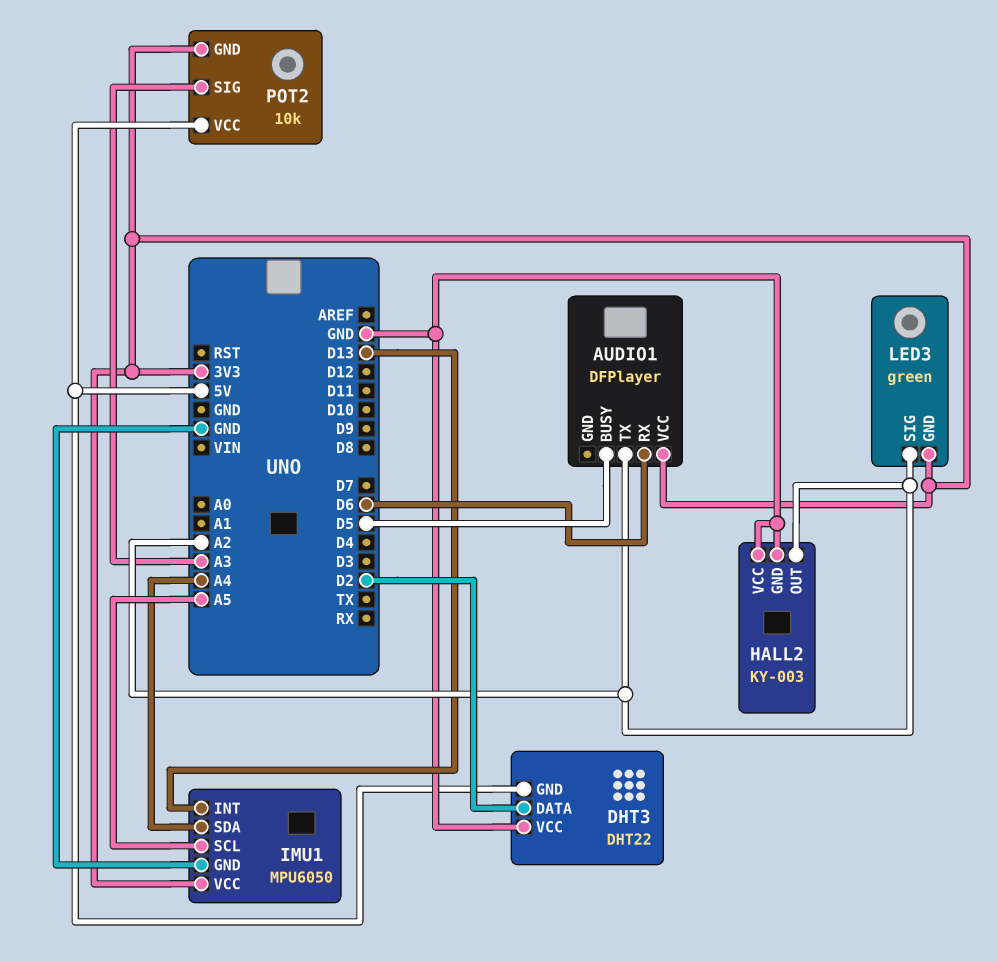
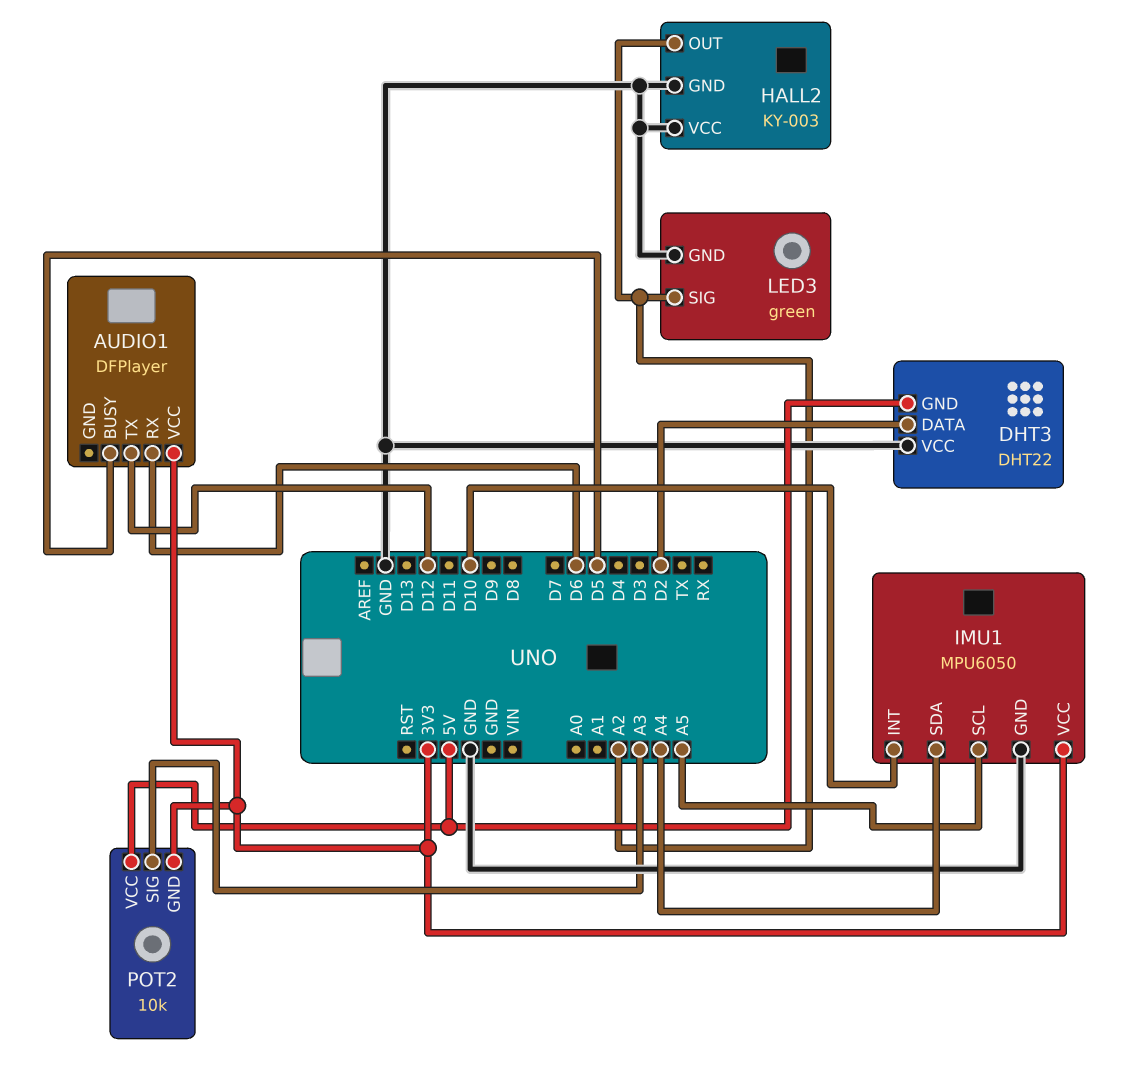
AUDIO1 pin TX: A2 -> D12
IMU1 pin INT: D13 -> D10
LED3 pin GND: 3V3 -> GND

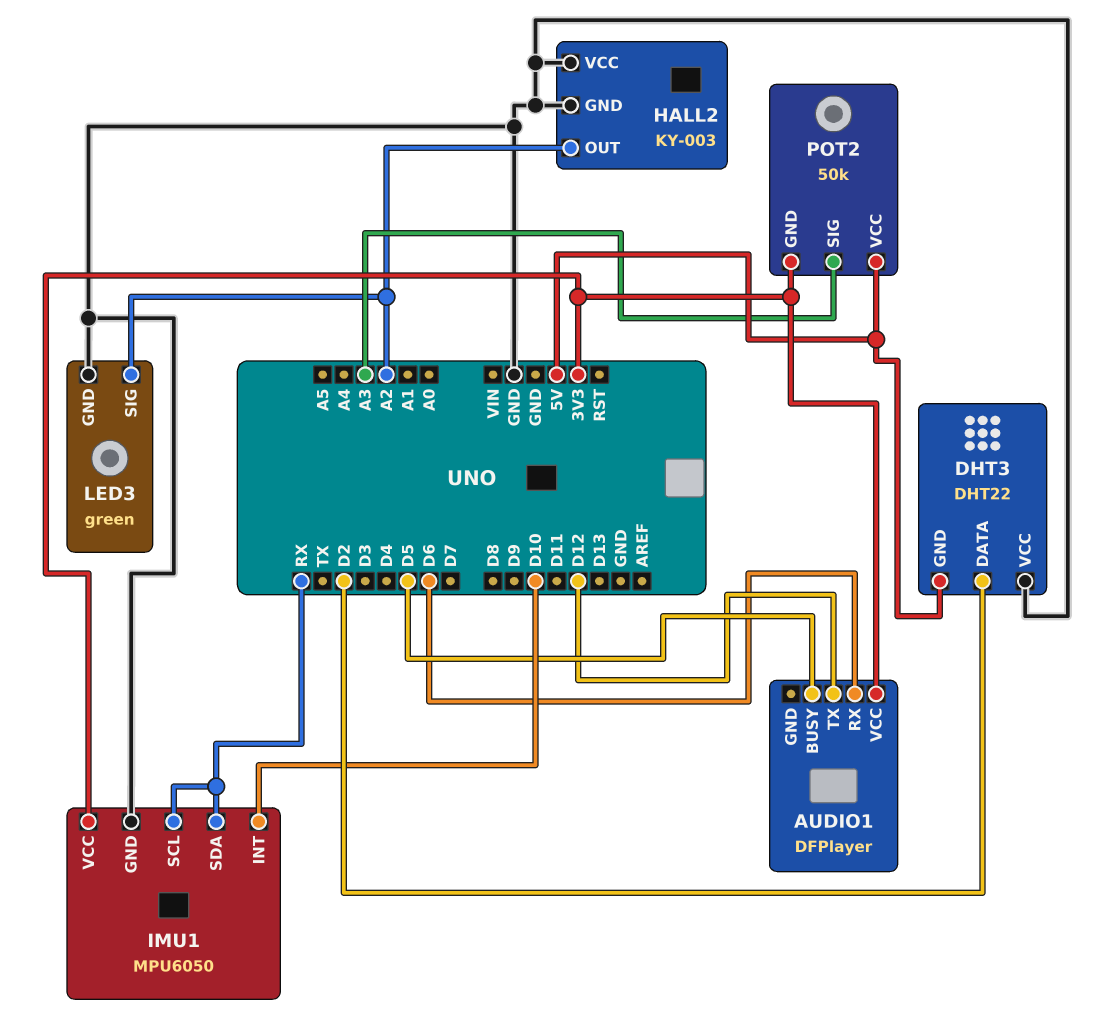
IMU1 pin SCL: A5 -> RX
IMU1 pin SDA: A4 -> RX
POT2: 10k -> 50k

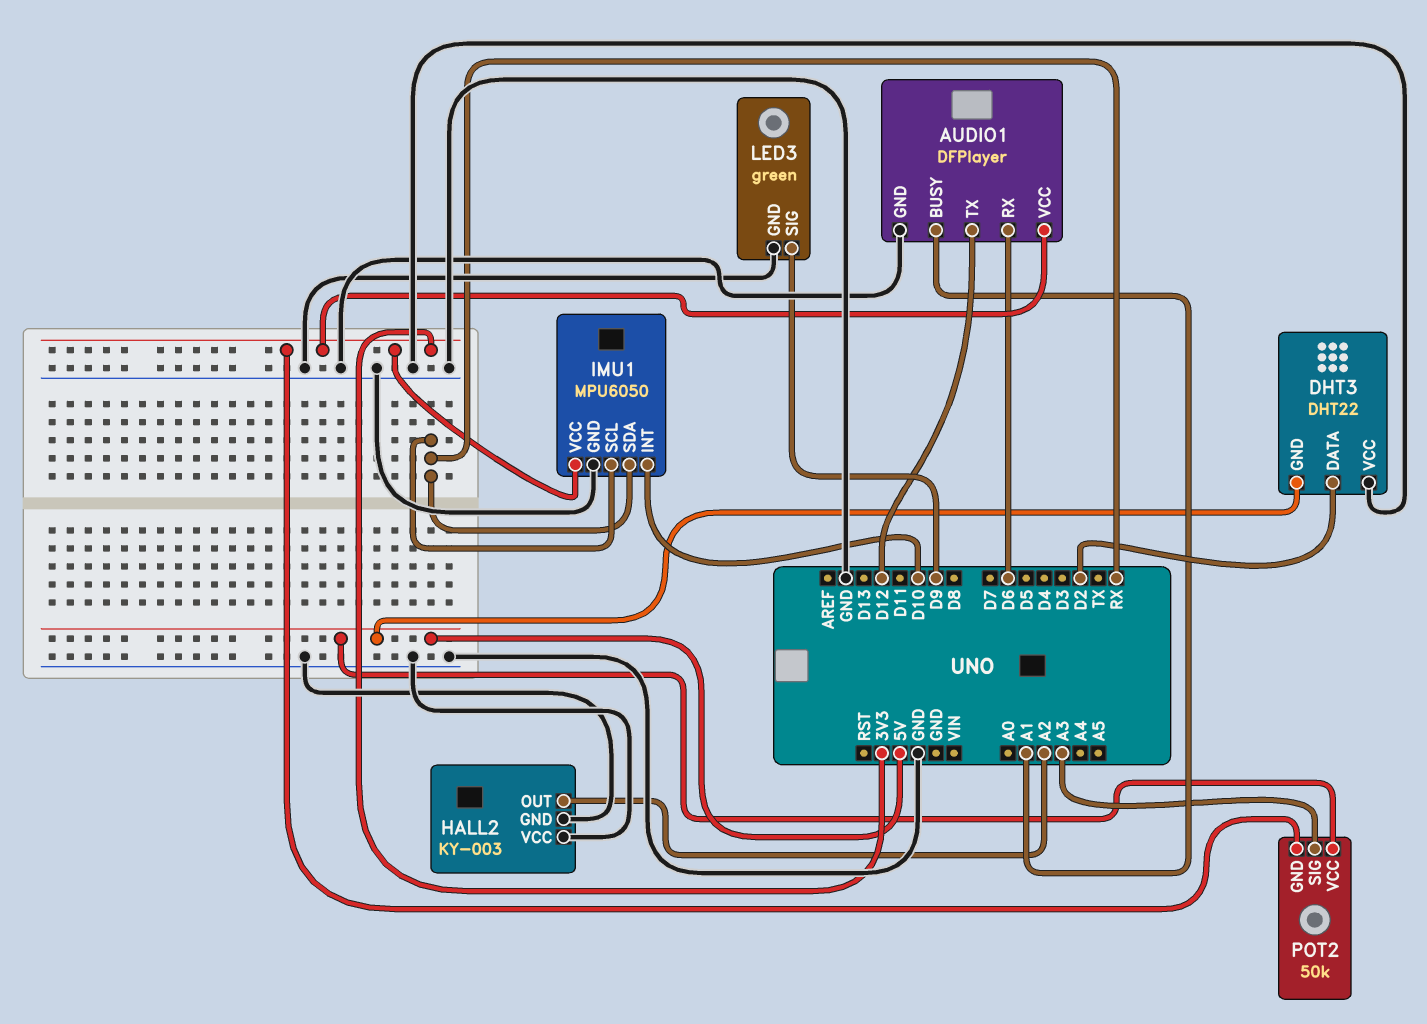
AUDIO1 pin BUSY: D5 -> A1
AUDIO1 pin GND: none -> GND
LED3 pin SIG: A2 -> D9

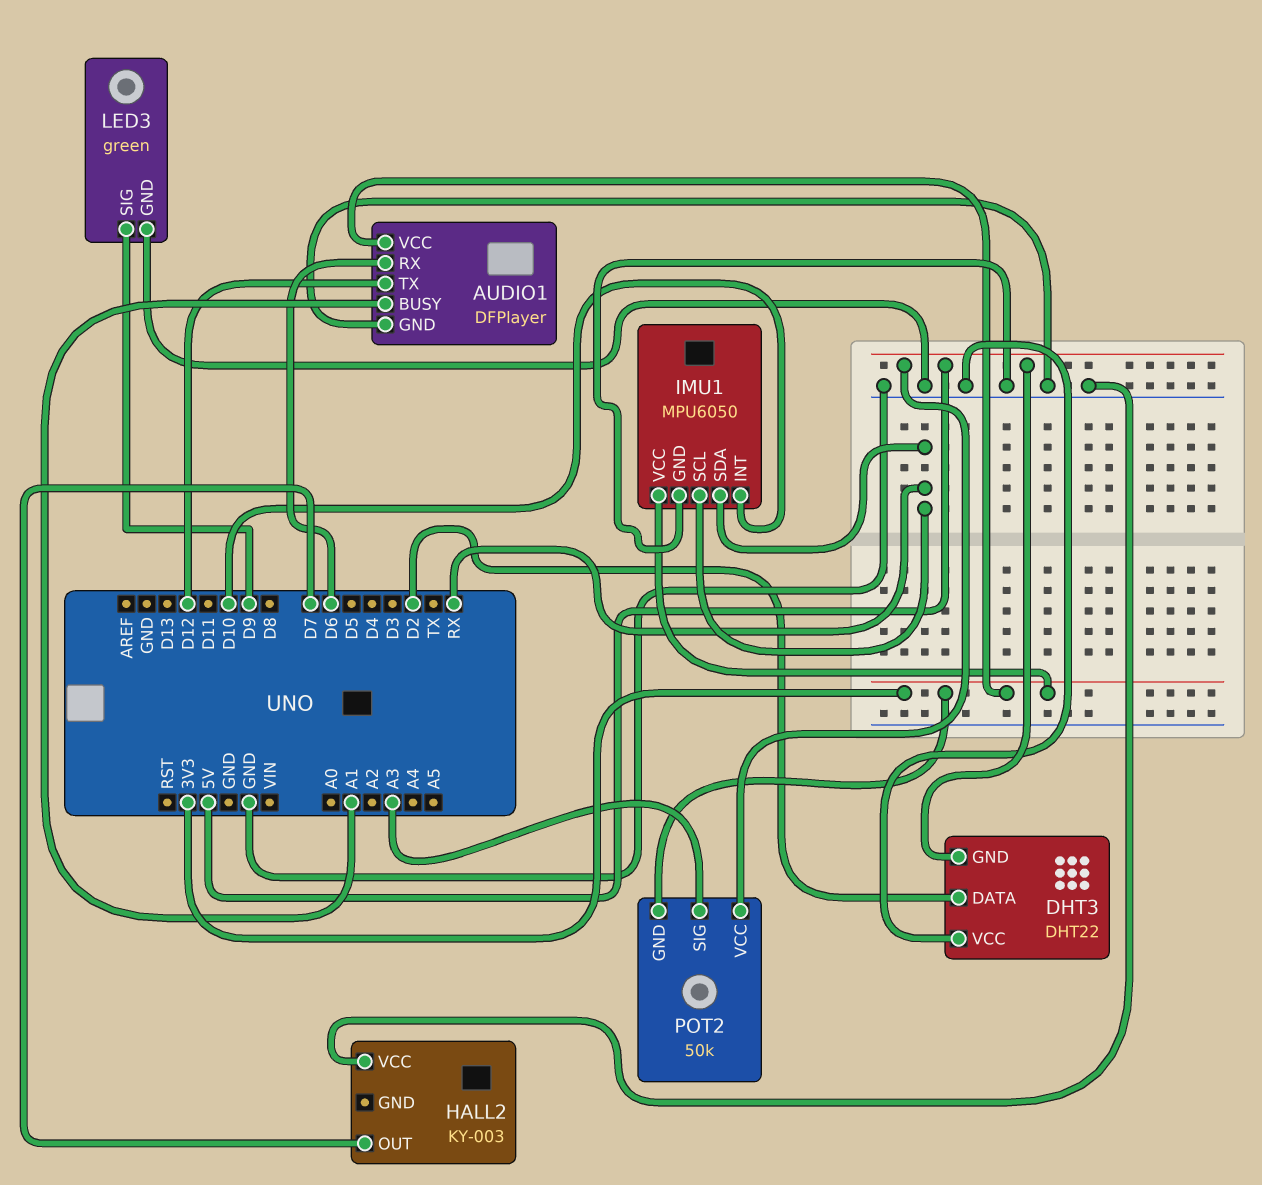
HALL2 pin GND: GND -> none
HALL2 pin OUT: A2 -> D7

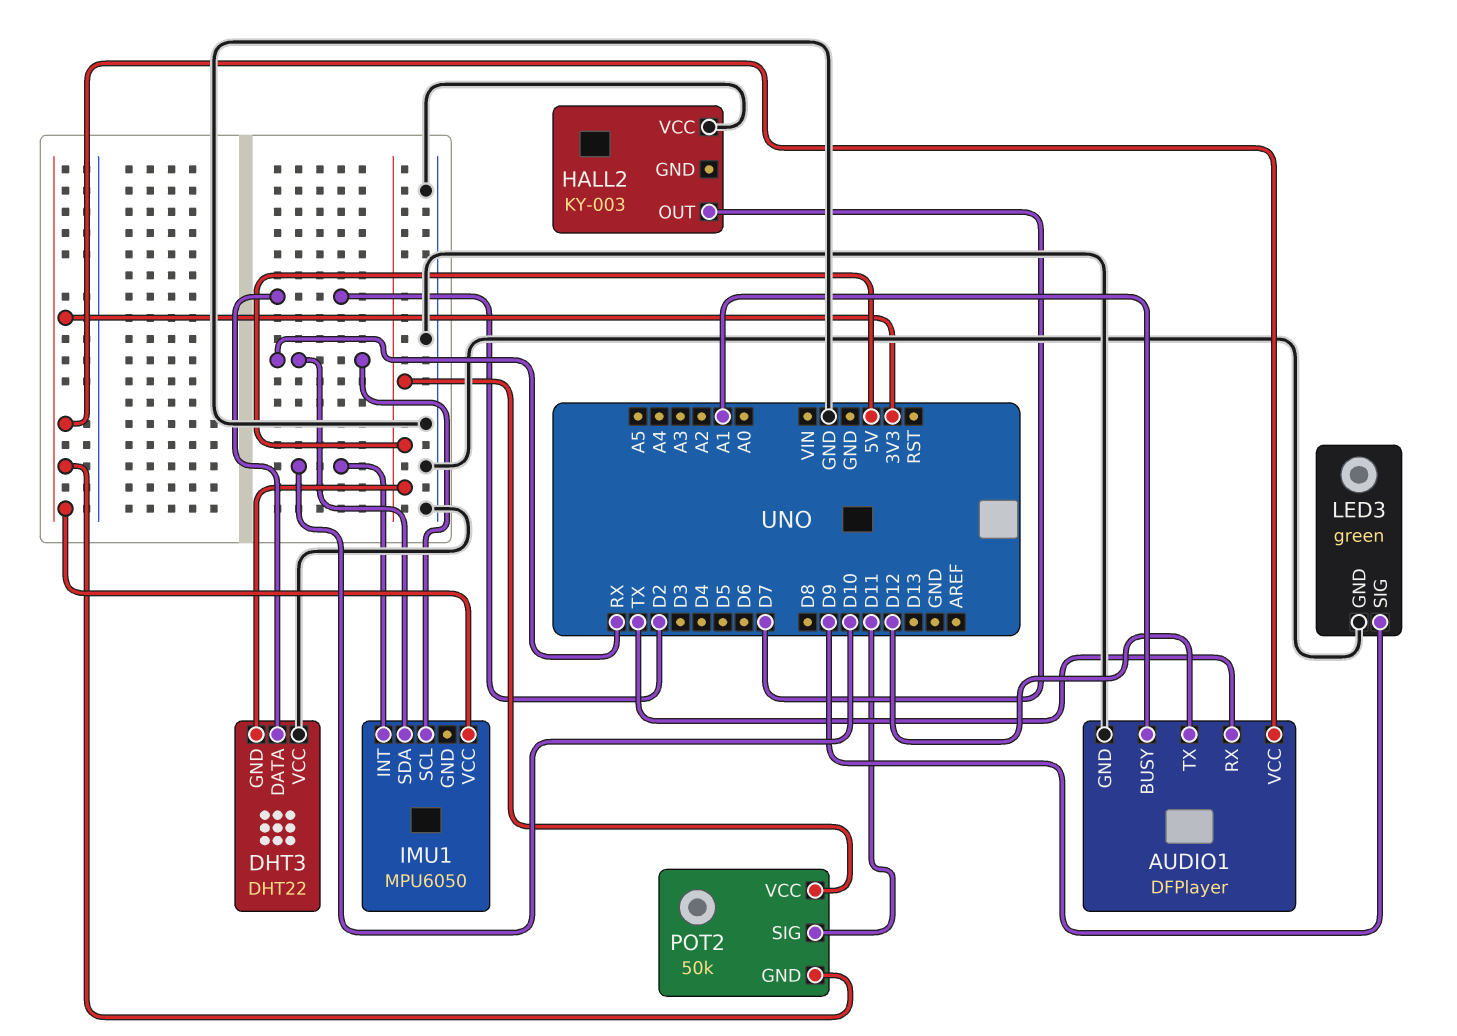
AUDIO1 pin RX: D6 -> TX
IMU1 pin GND: GND -> none
POT2 pin SIG: A3 -> D11

